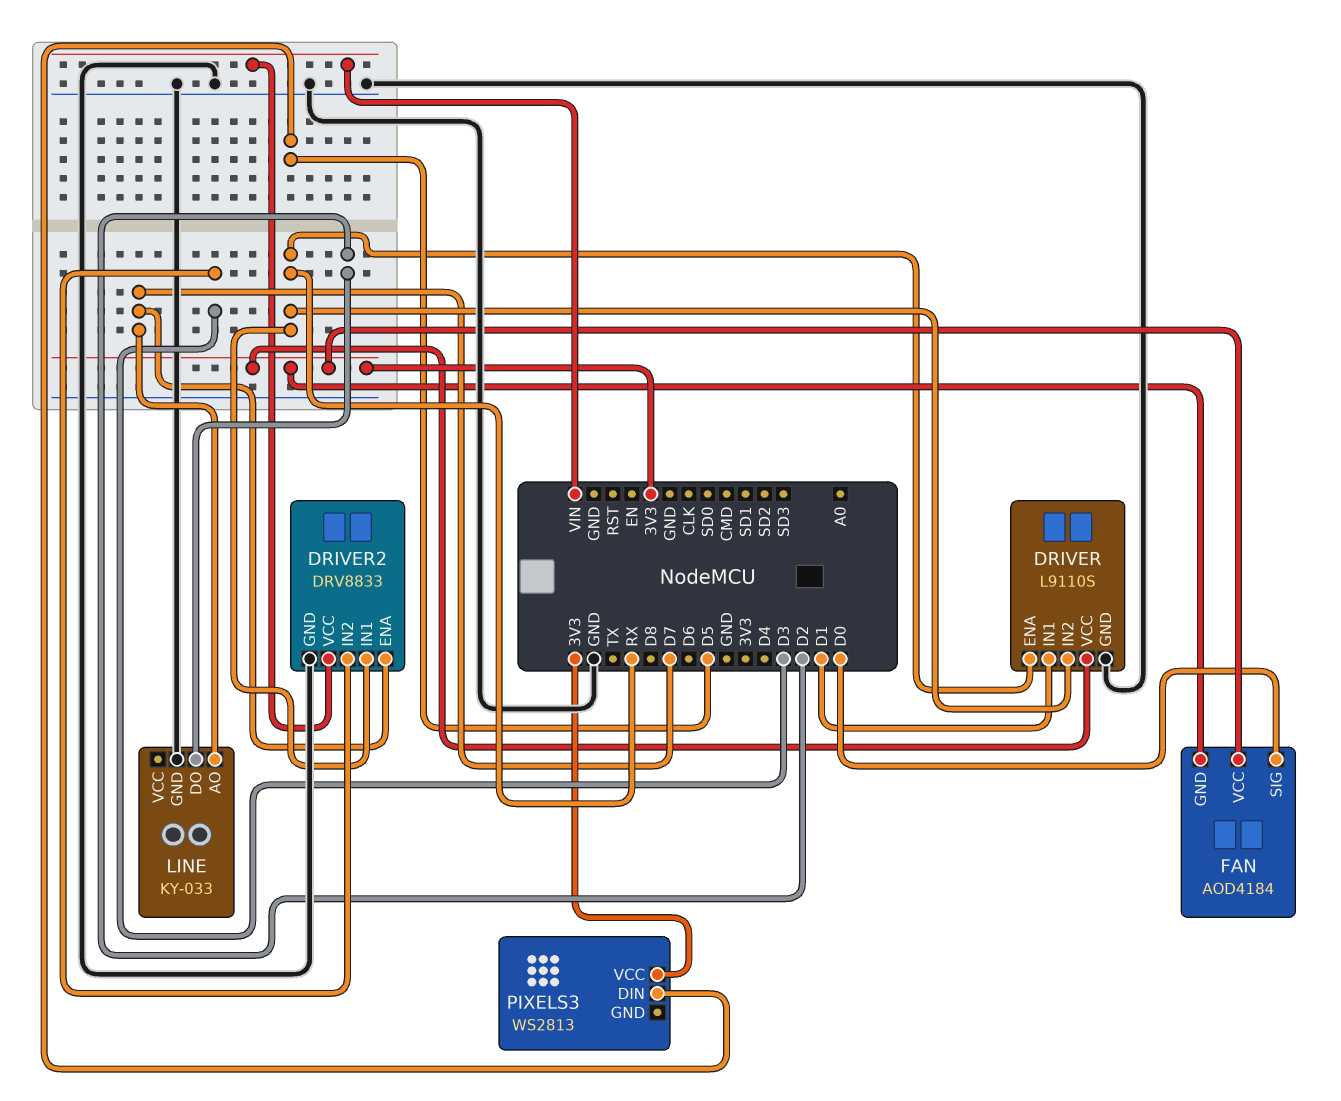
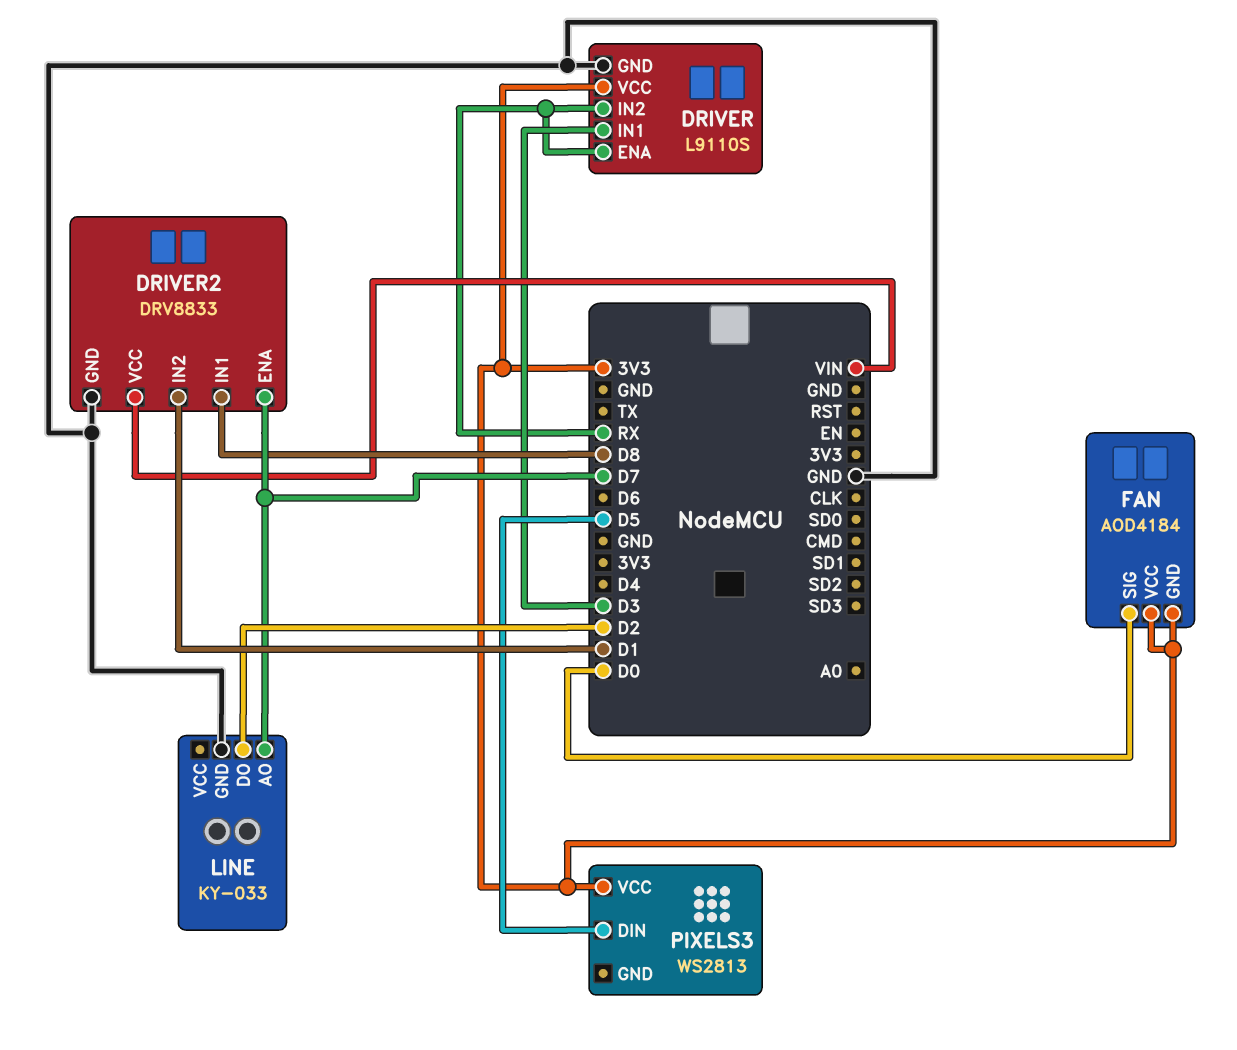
DRIVER pin IN1: D1 -> D3
DRIVER2 pin IN1: RX -> D8
DRIVER2 pin IN2: D3 -> D1

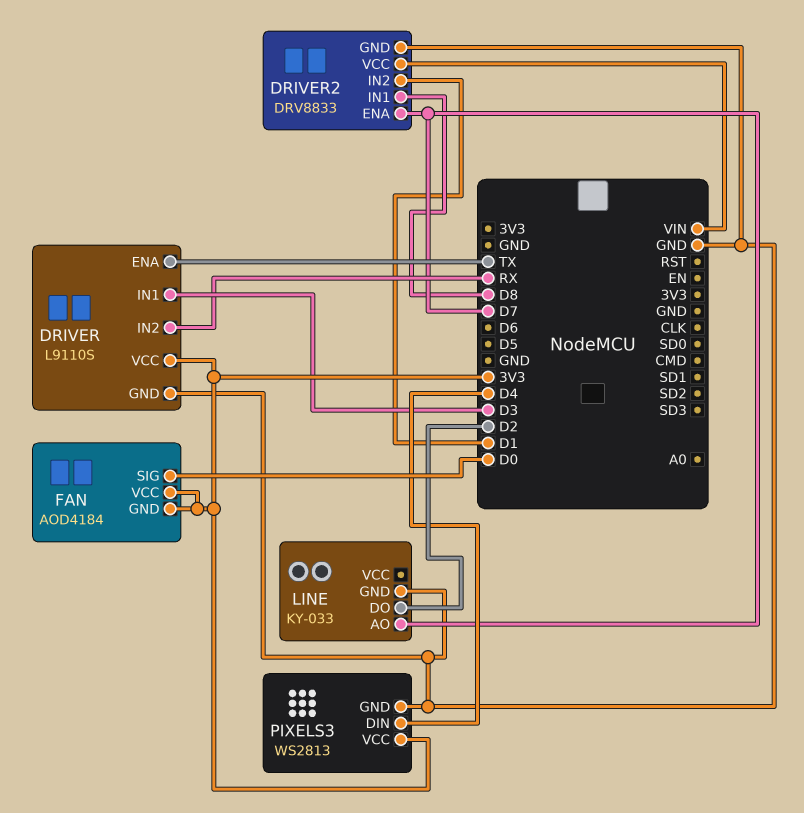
DRIVER pin ENA: RX -> TX
PIXELS3 pin DIN: D5 -> D4
PIXELS3 pin GND: none -> GND

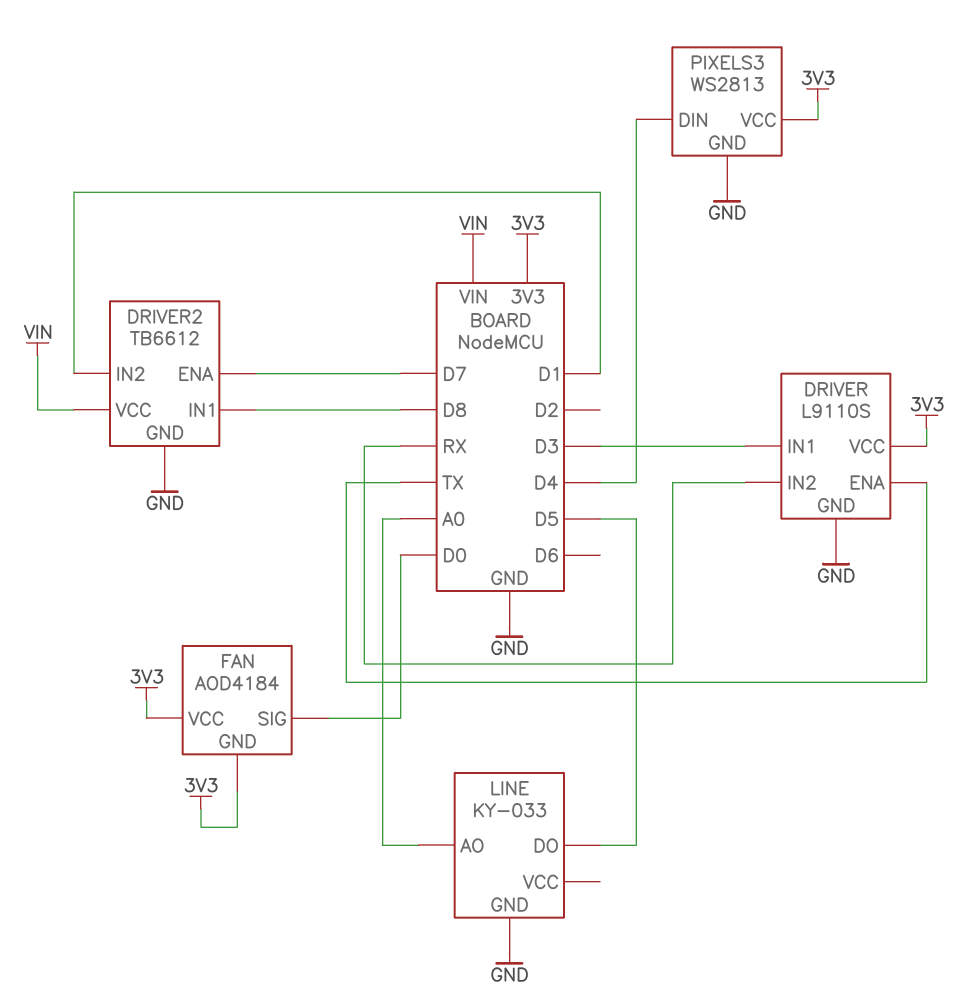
DRIVER2: DRV8833 -> TB6612
LINE pin AO: D7 -> A0
LINE pin DO: D2 -> D5

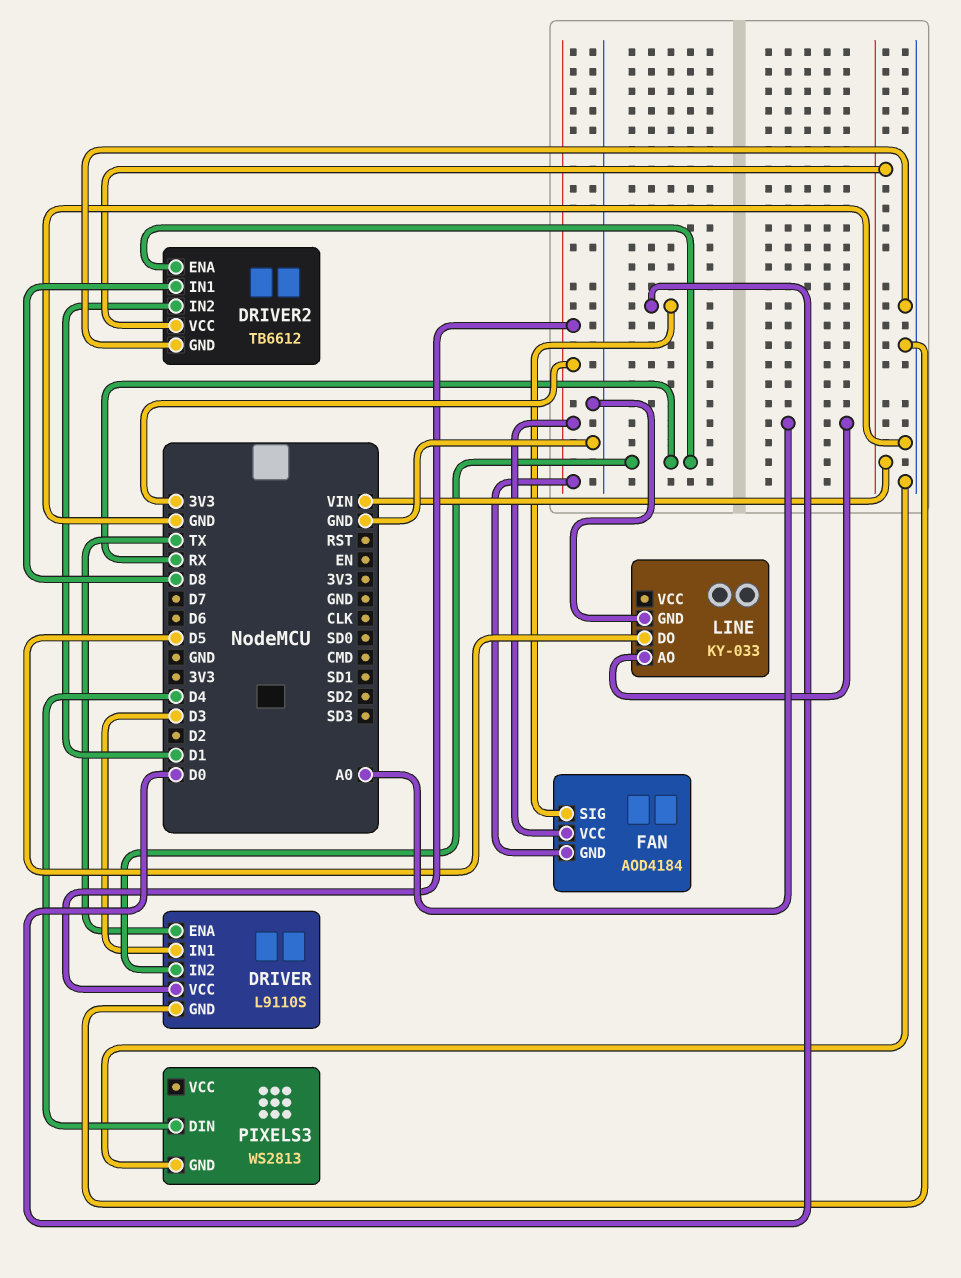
DRIVER2 pin ENA: D7 -> RX
PIXELS3 pin VCC: 3V3 -> none

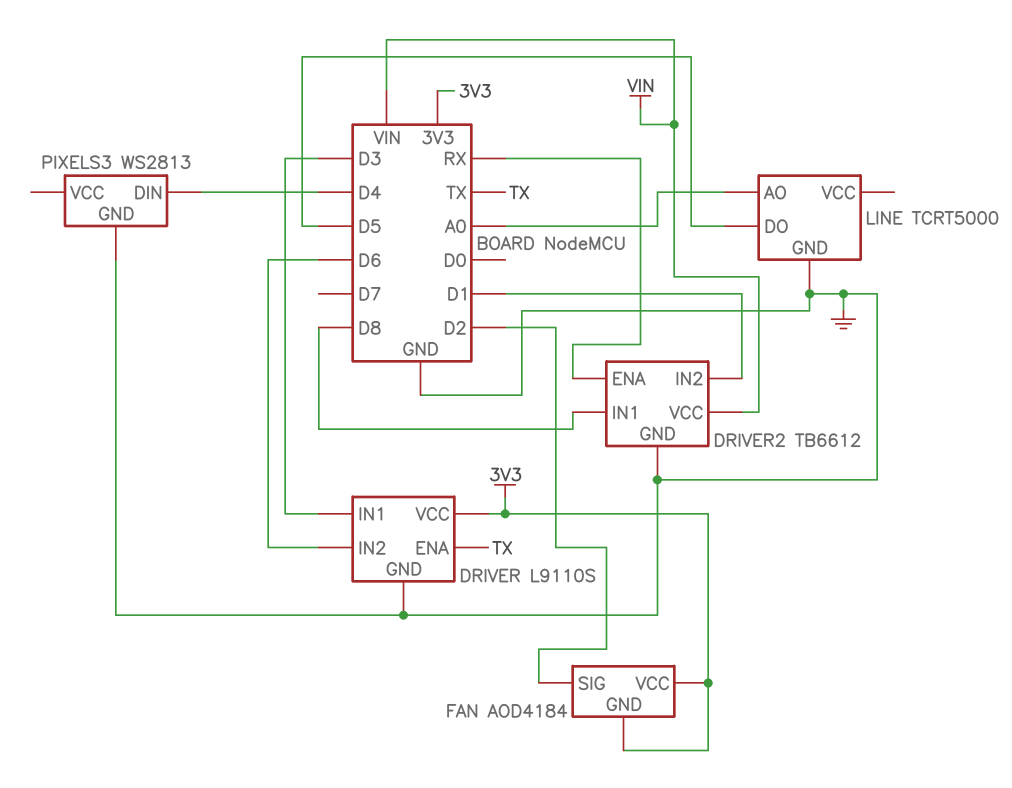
DRIVER pin IN2: RX -> D6
FAN pin SIG: D0 -> D2
LINE: KY-033 -> TCRT5000

